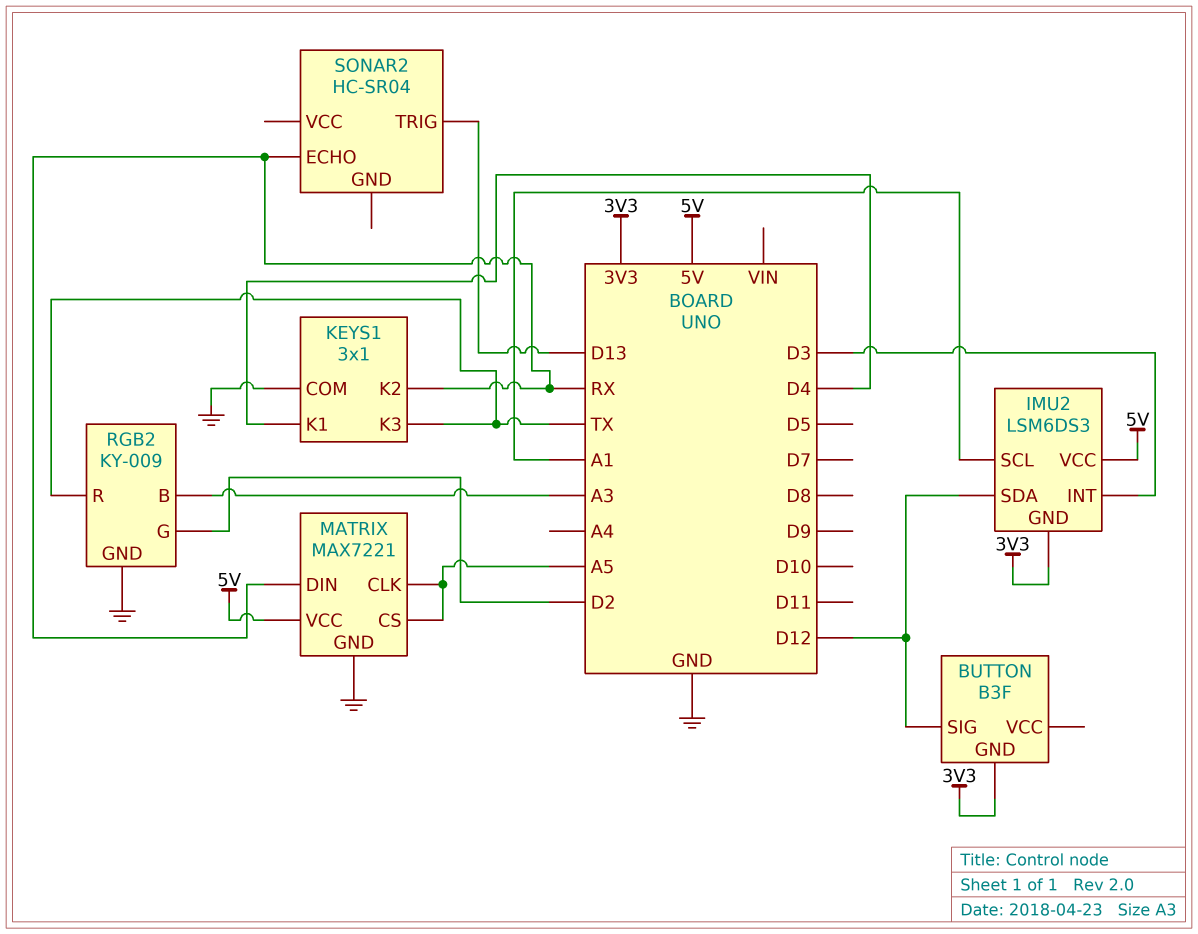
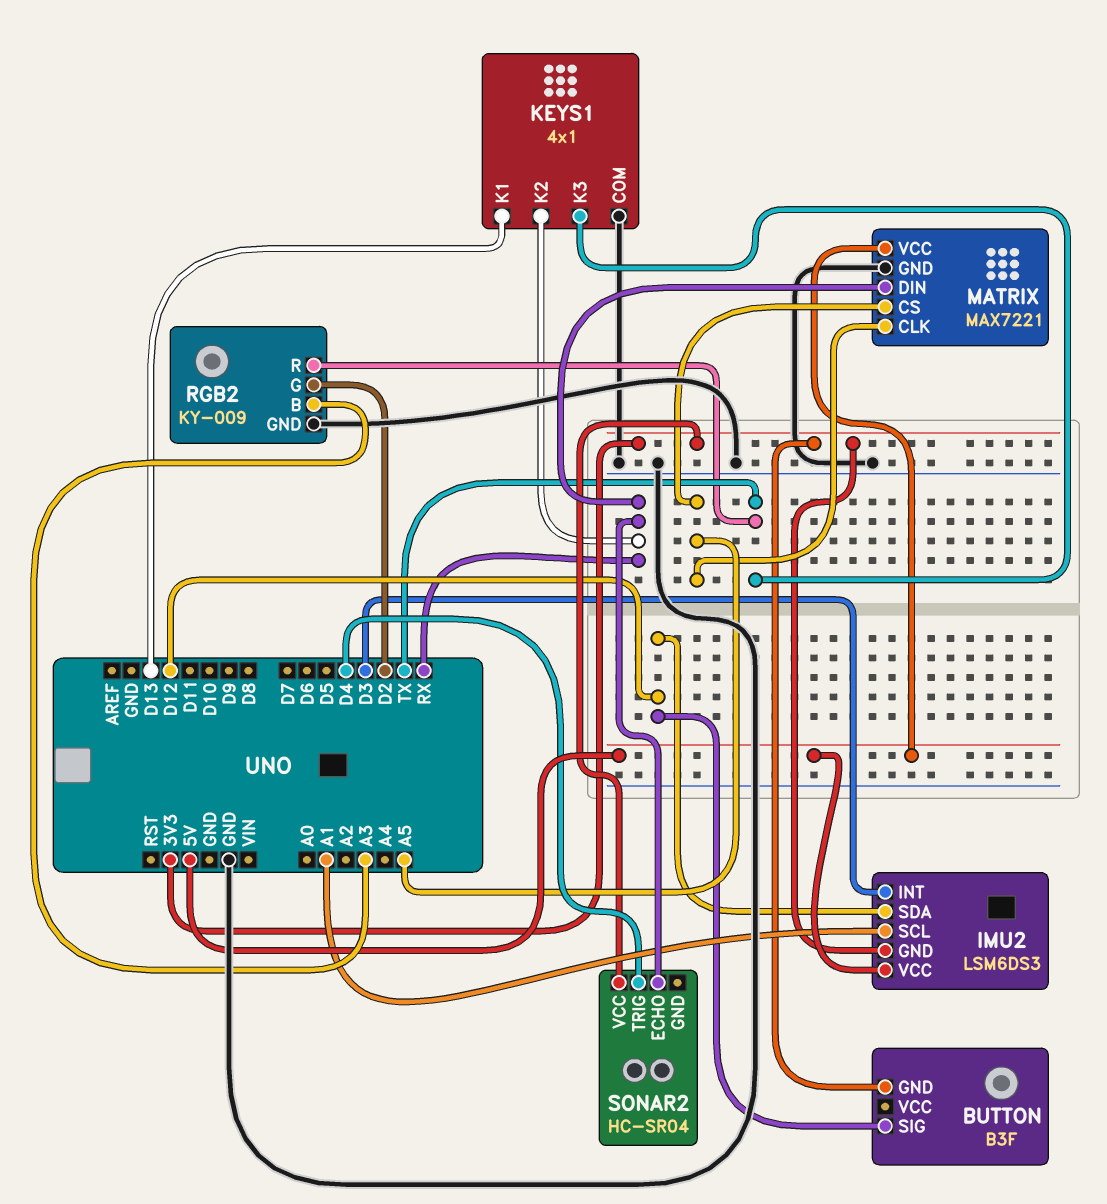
KEYS1: 3x1 -> 4x1
KEYS1 pin K1: D4 -> D13
SONAR2 pin TRIG: D13 -> D4
SONAR2 pin VCC: none -> 3V3

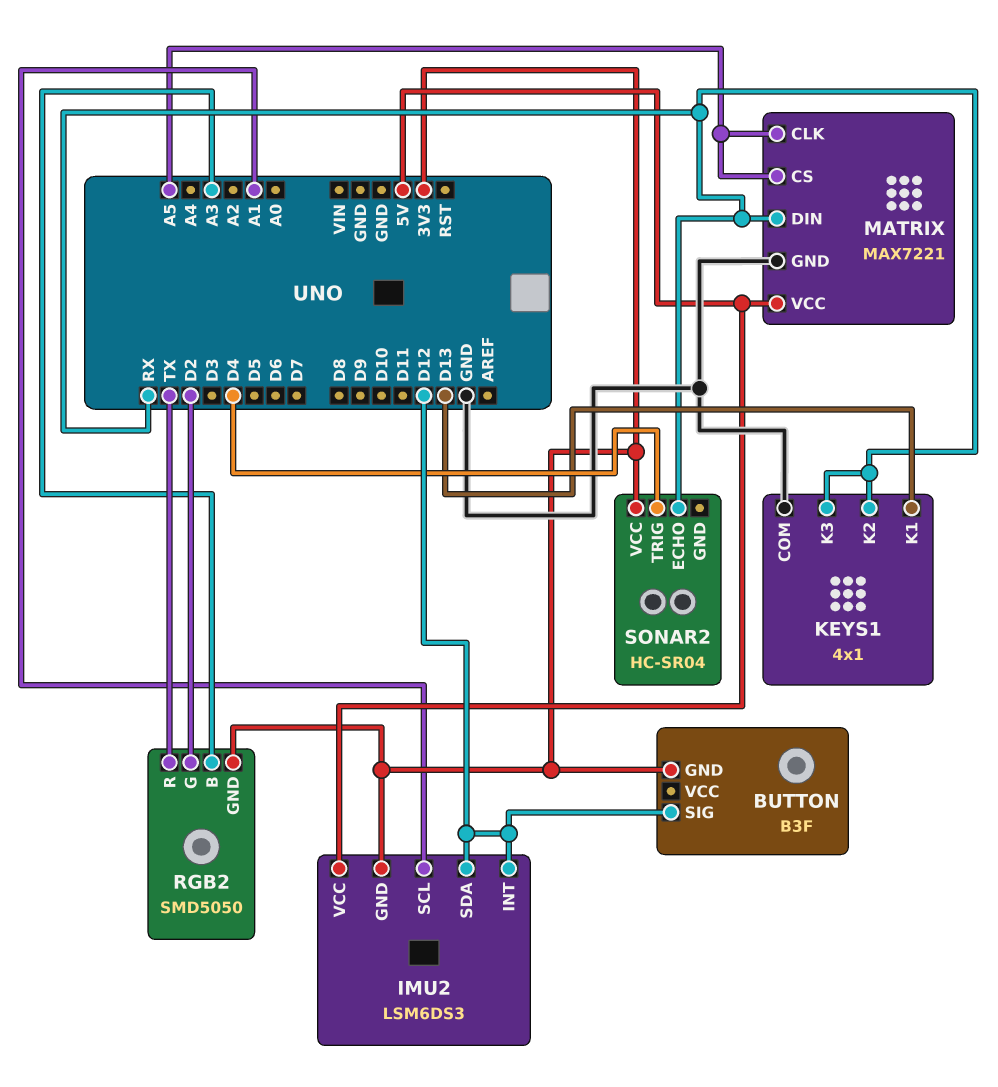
IMU2 pin INT: D3 -> D12
KEYS1 pin K3: TX -> RX
RGB2: KY-009 -> SMD5050
RGB2 pin GND: GND -> 3V3

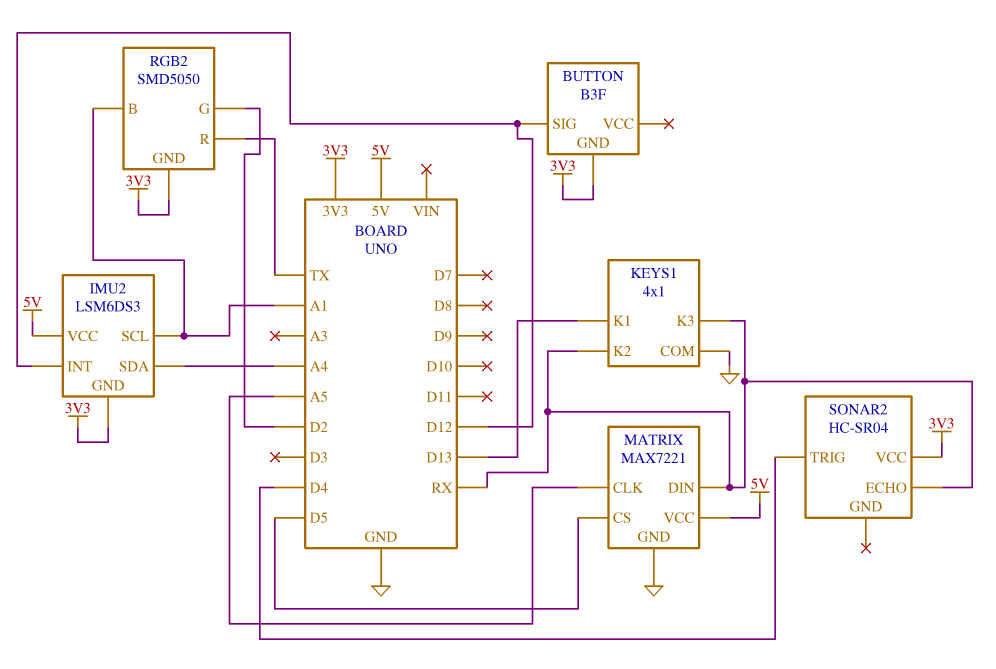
IMU2 pin SDA: D12 -> A4
MATRIX pin CS: A5 -> D5
RGB2 pin B: A3 -> A1

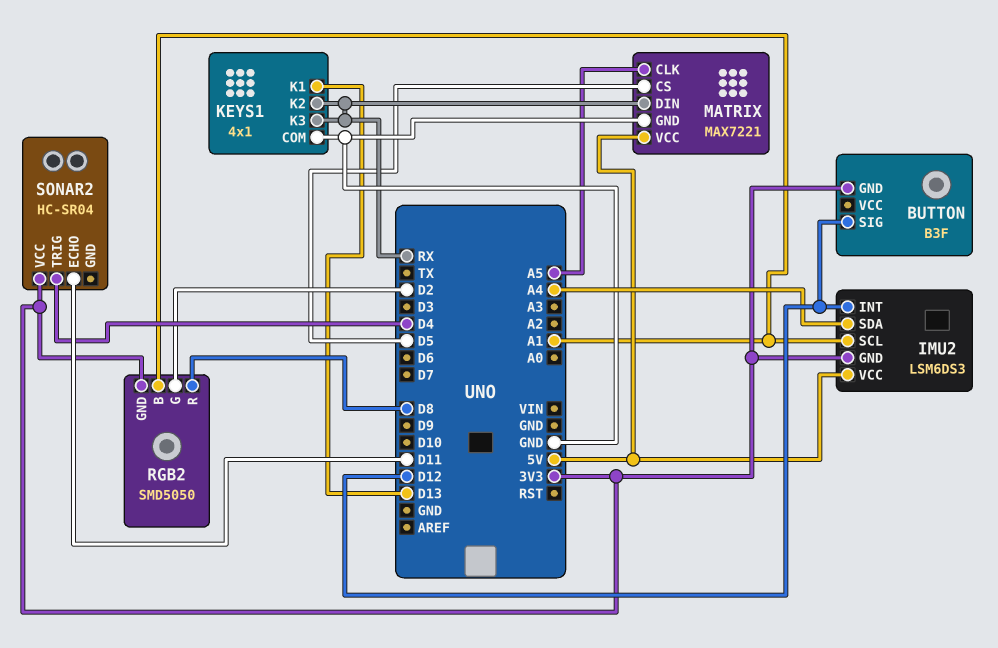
RGB2 pin R: TX -> D8
SONAR2 pin ECHO: RX -> D11

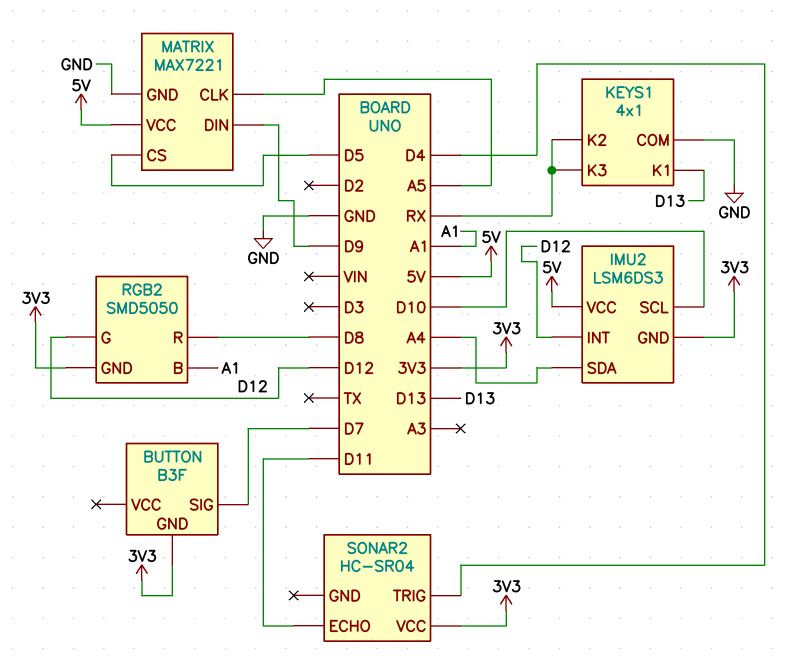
BUTTON pin SIG: D12 -> D7
IMU2 pin SCL: A1 -> D10
MATRIX pin DIN: RX -> D9
RGB2 pin G: D2 -> D12

